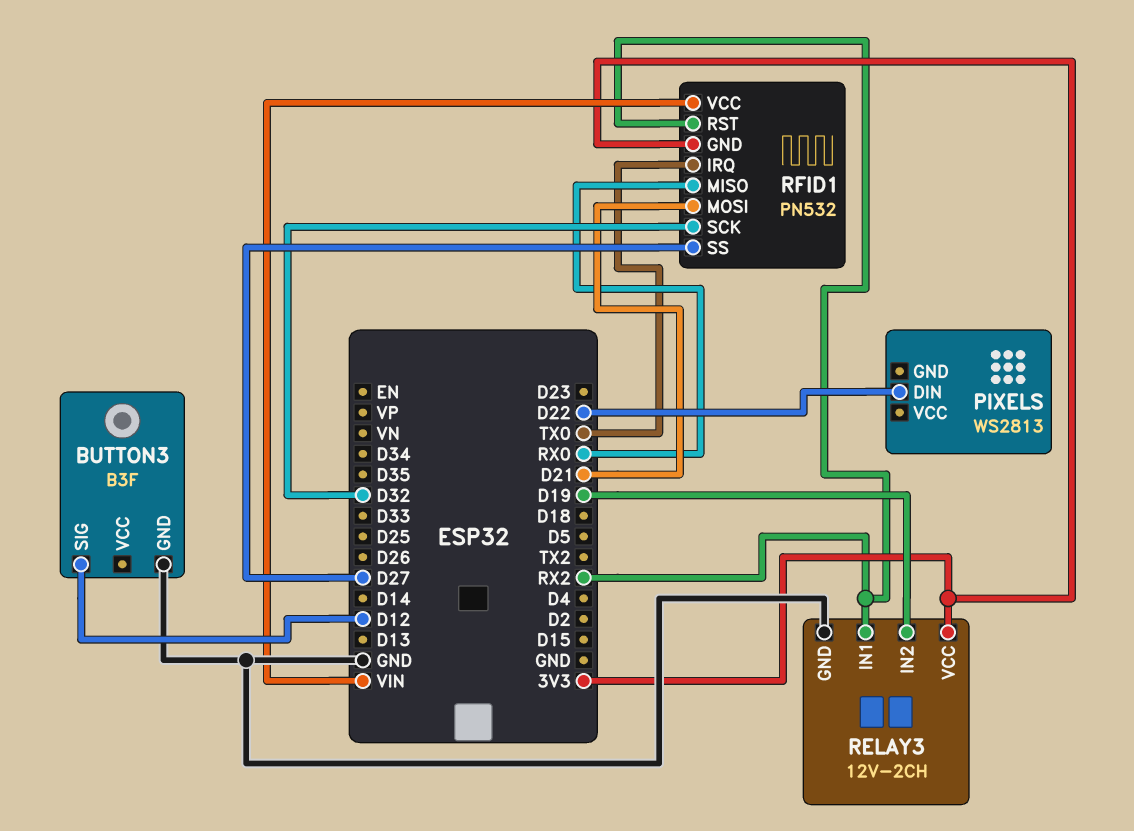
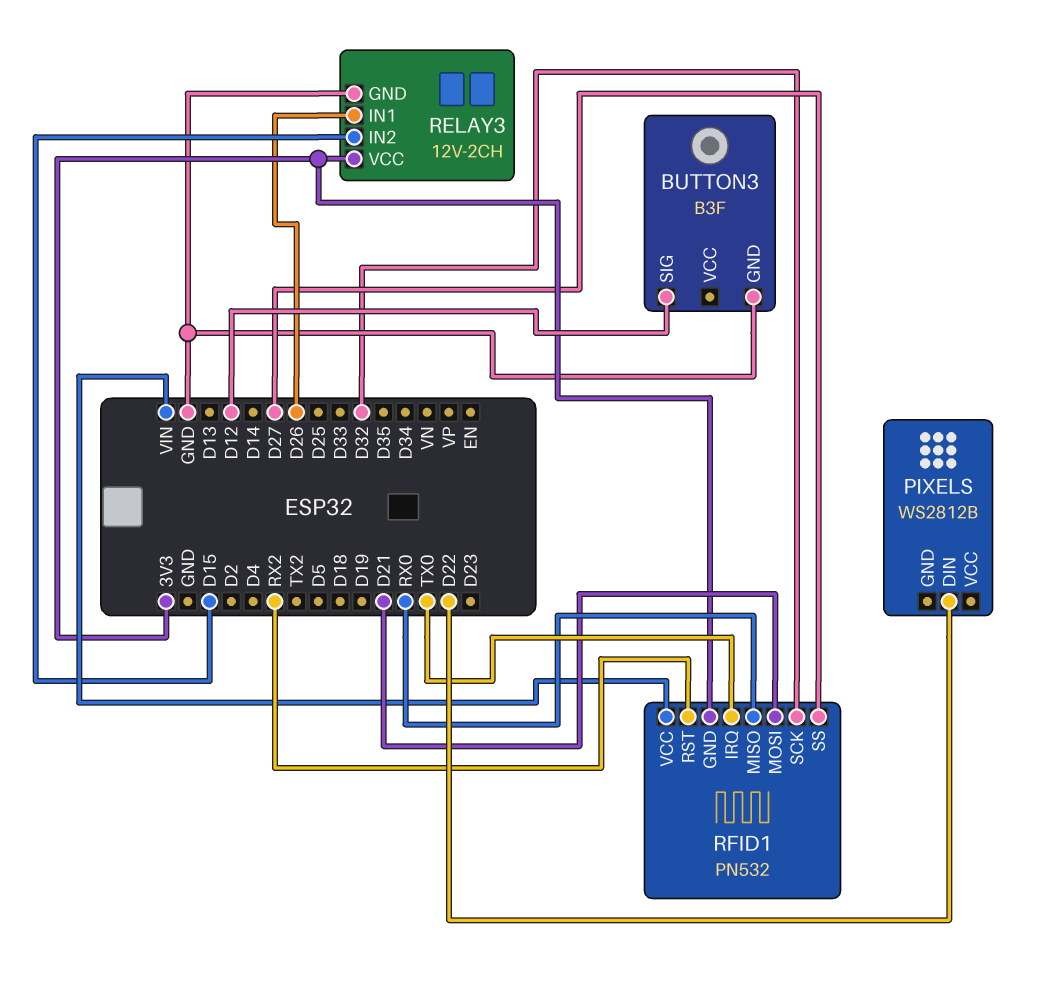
PIXELS: WS2813 -> WS2812B
RELAY3 pin IN1: RX2 -> D26
RELAY3 pin IN2: D19 -> D15

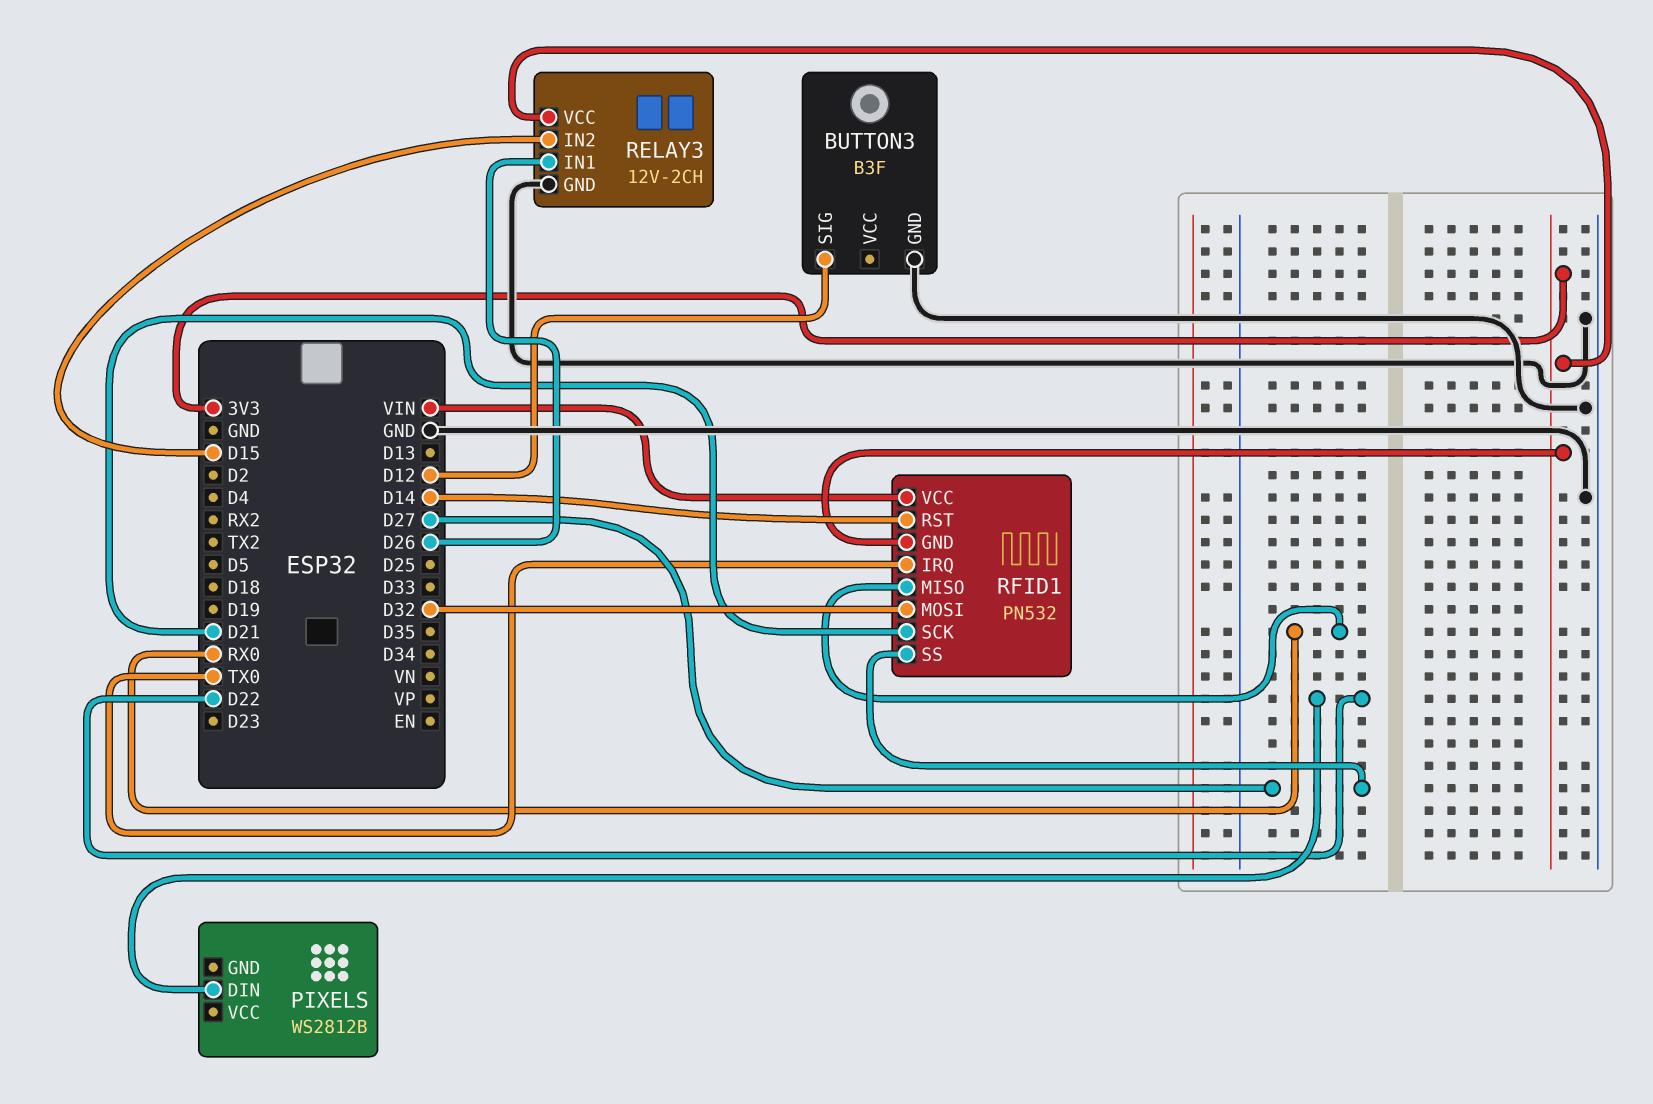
RFID1 pin MOSI: D21 -> D32
RFID1 pin RST: RX2 -> D14
RFID1 pin SCK: D32 -> D21

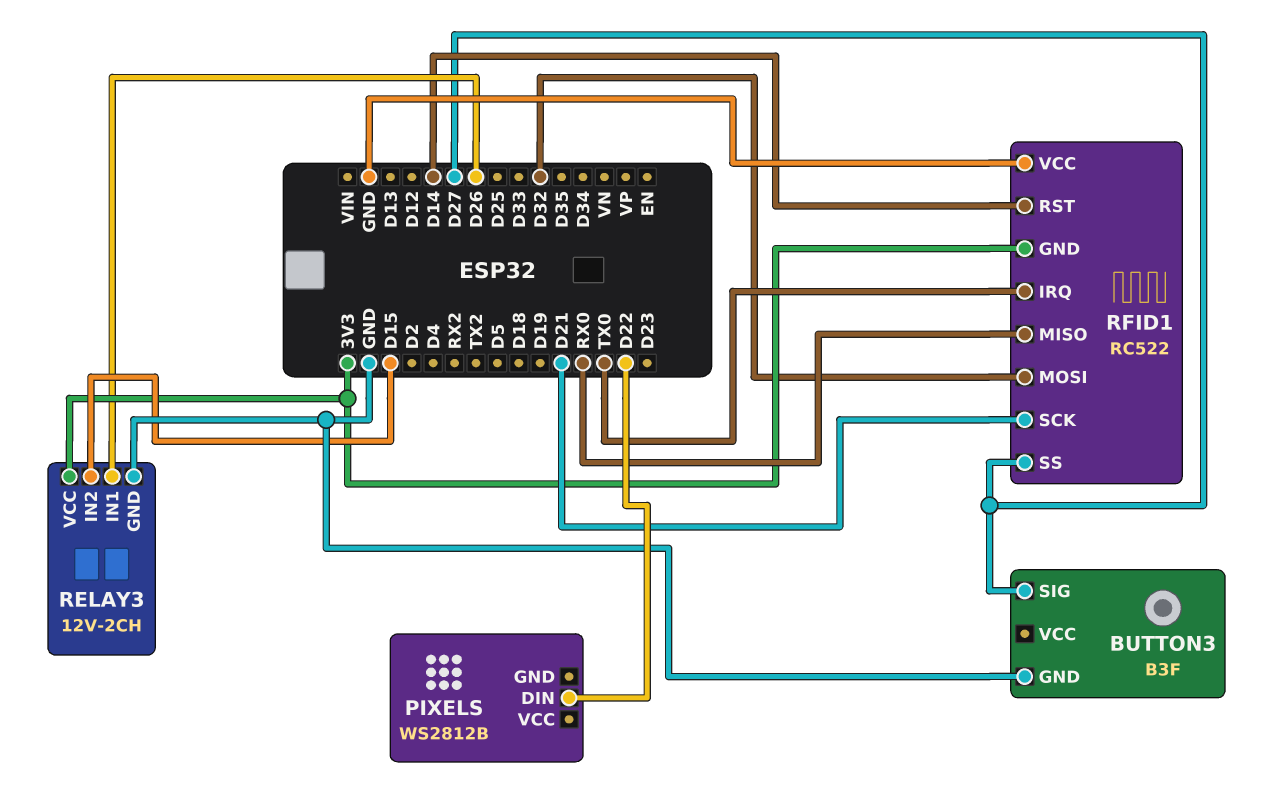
BUTTON3 pin SIG: D12 -> D27
RFID1: PN532 -> RC522
RFID1 pin VCC: VIN -> GND

